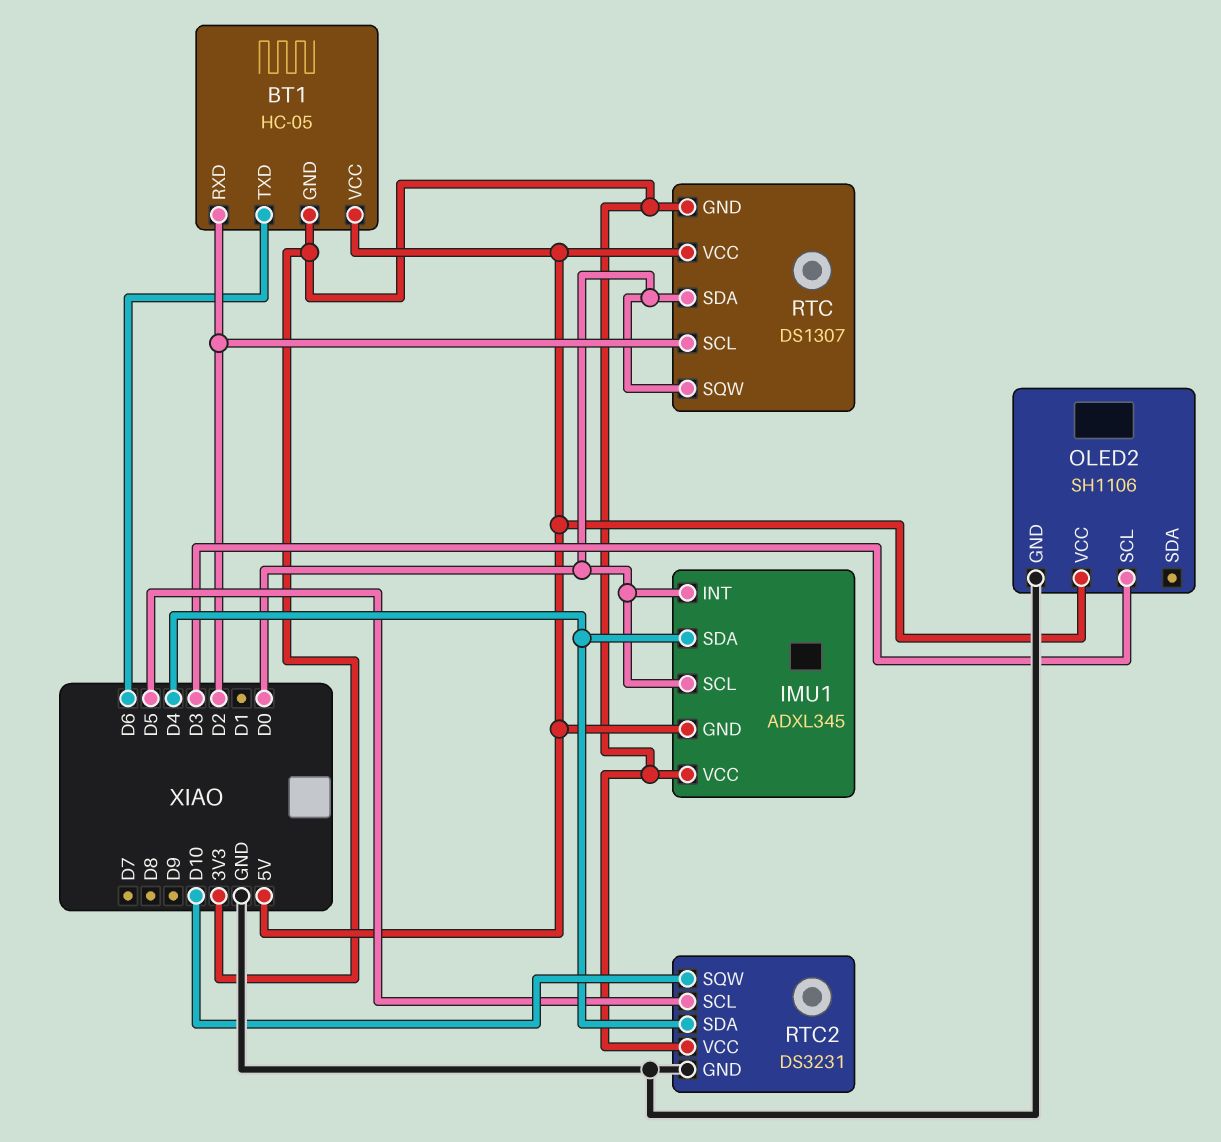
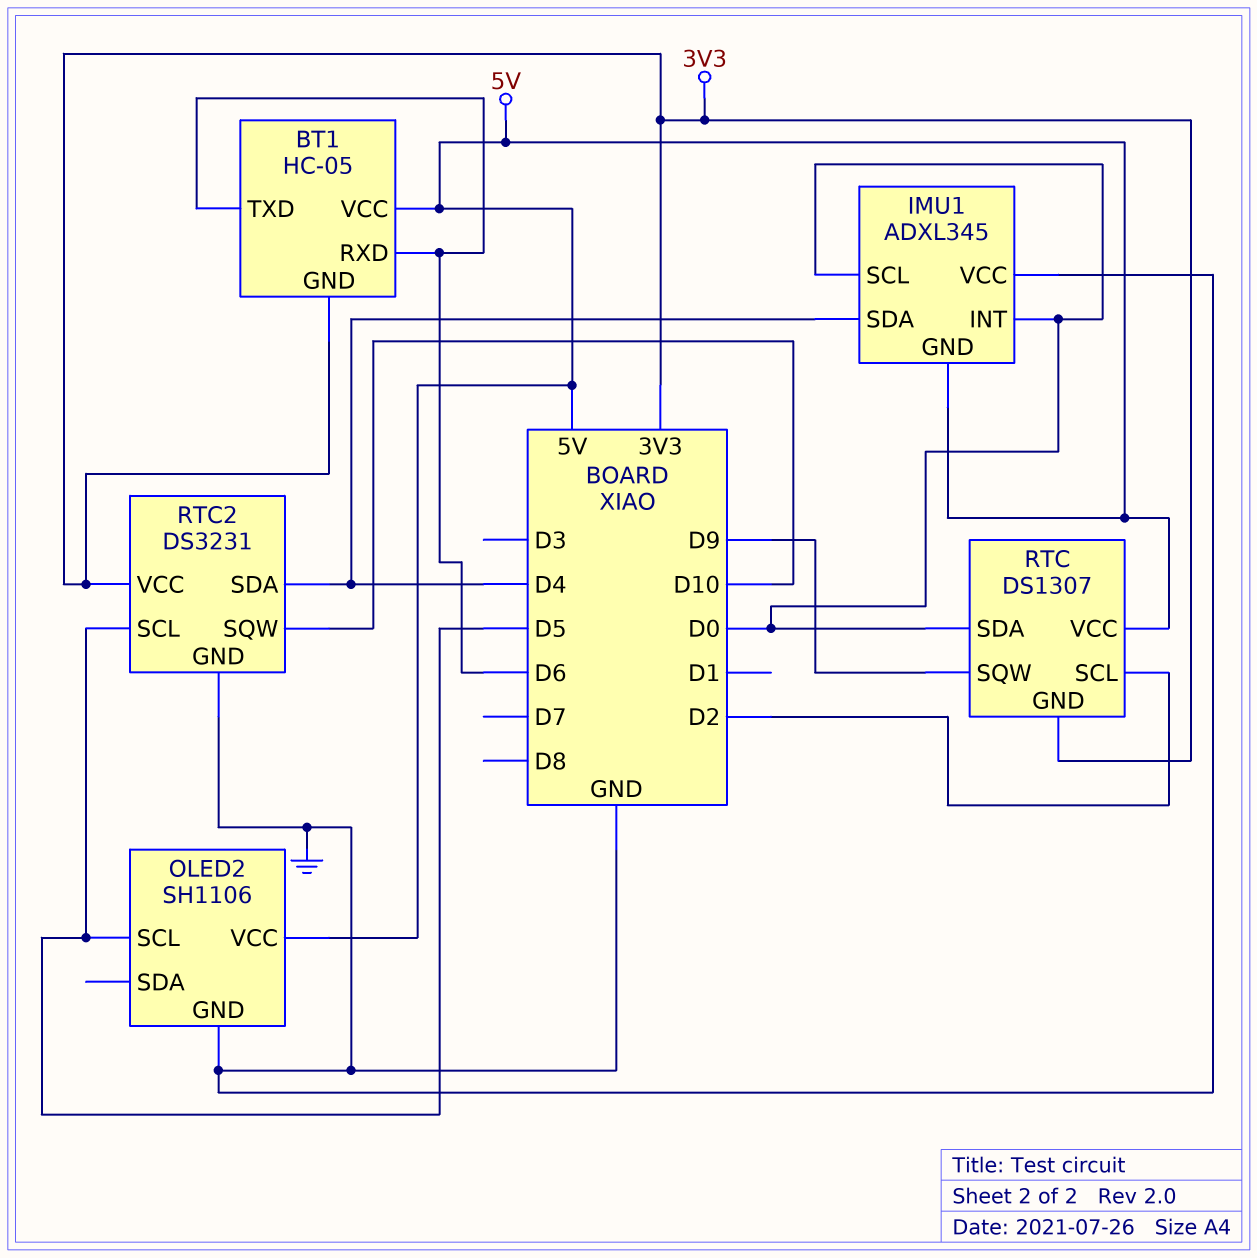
BT1 pin RXD: D2 -> D6
IMU1 pin VCC: 3V3 -> GND
OLED2 pin SCL: D3 -> D5
RTC pin SQW: D0 -> D9

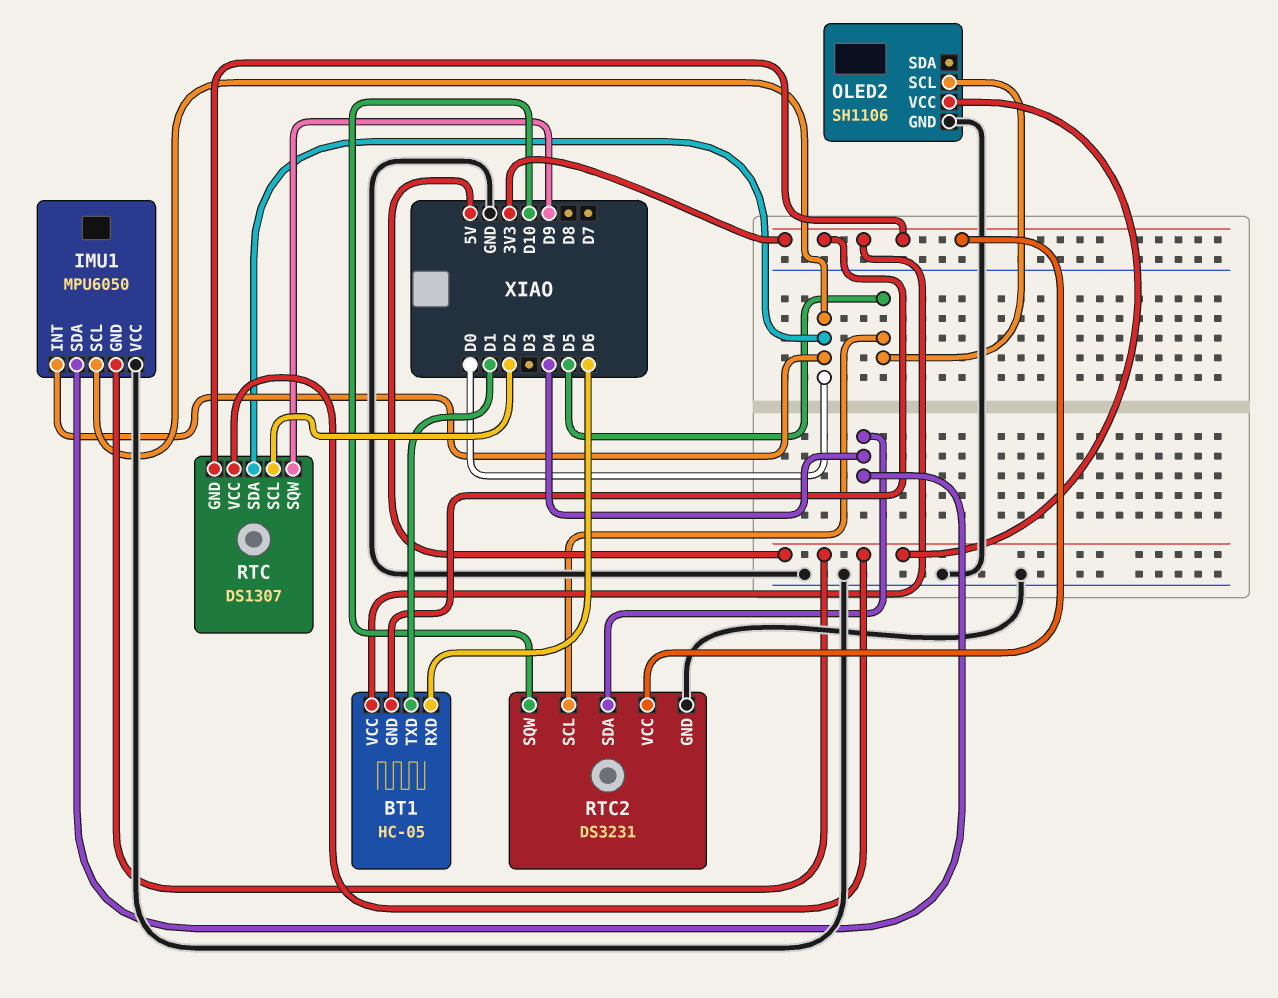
BT1 pin TXD: D6 -> D1
BT1 pin VCC: 5V -> 3V3
IMU1: ADXL345 -> MPU6050

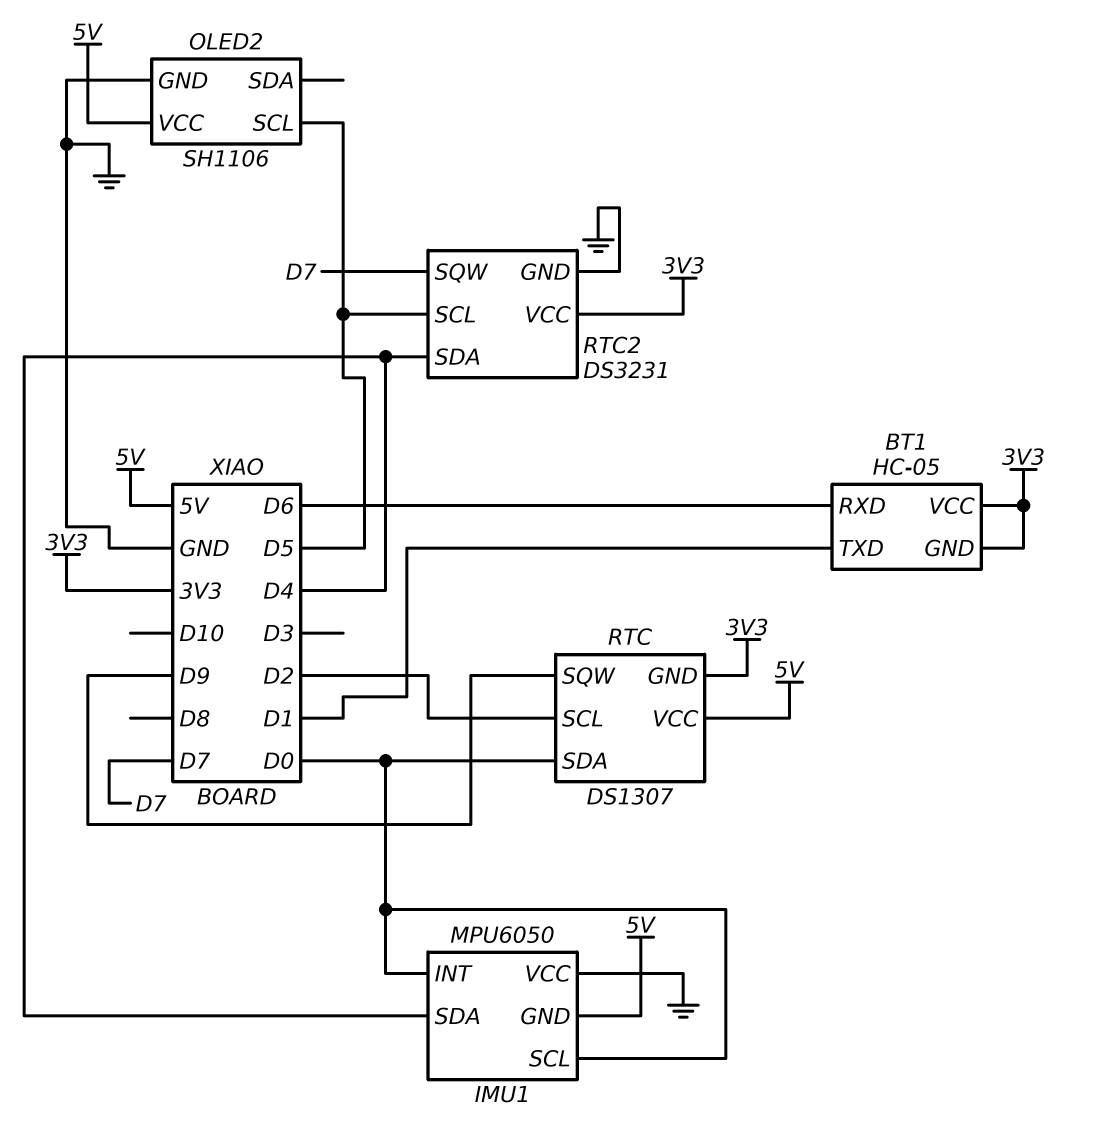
RTC2 pin SQW: D10 -> D7

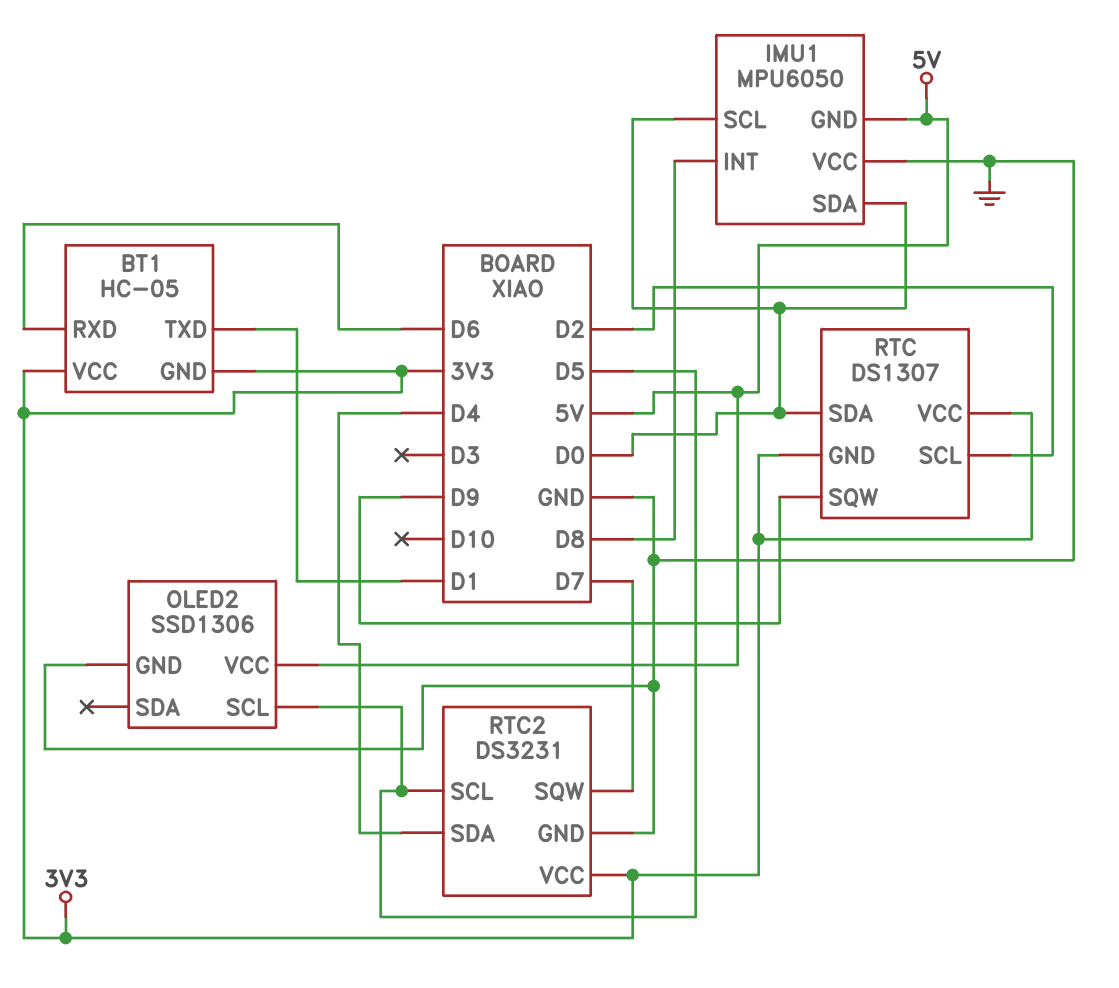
IMU1 pin INT: D0 -> D8
IMU1 pin SDA: D4 -> D0
OLED2: SH1106 -> SSD1306
RTC pin VCC: 5V -> 3V3

